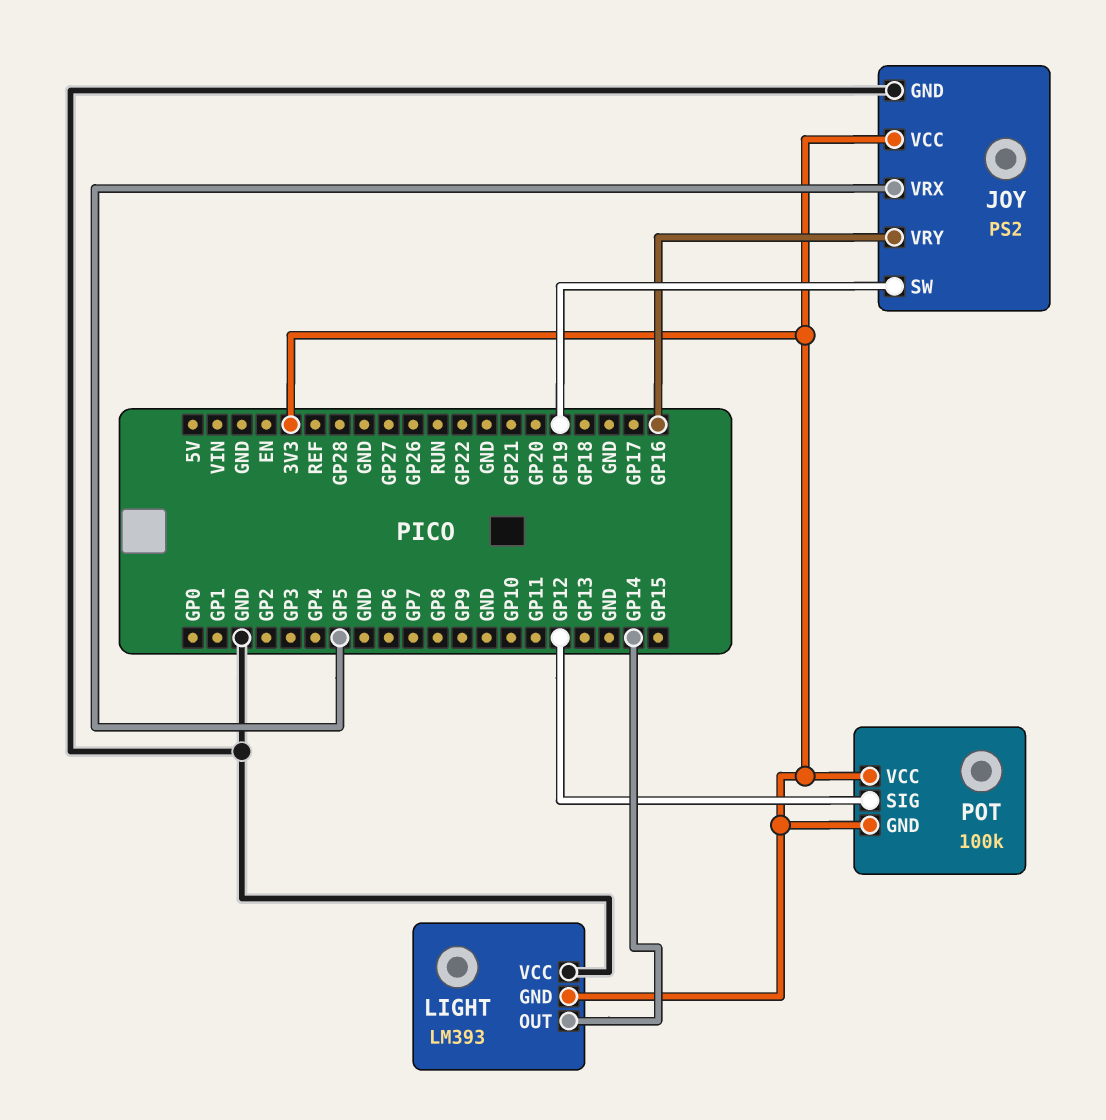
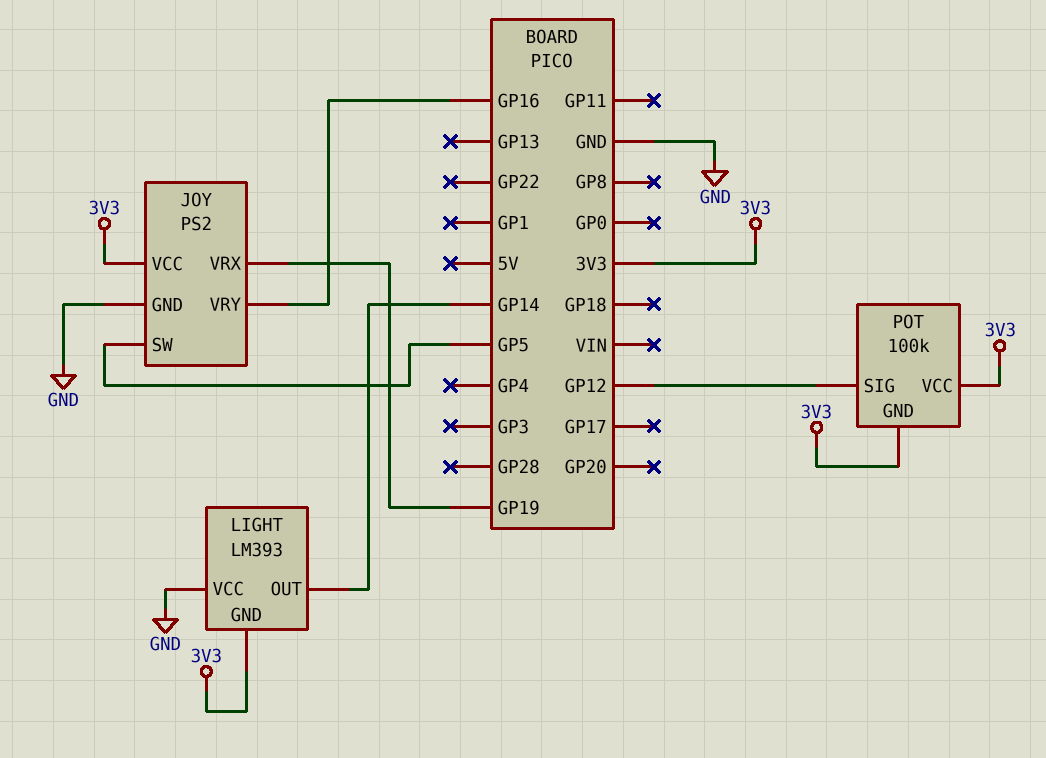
JOY pin SW: GP19 -> GP5
JOY pin VRX: GP5 -> GP19

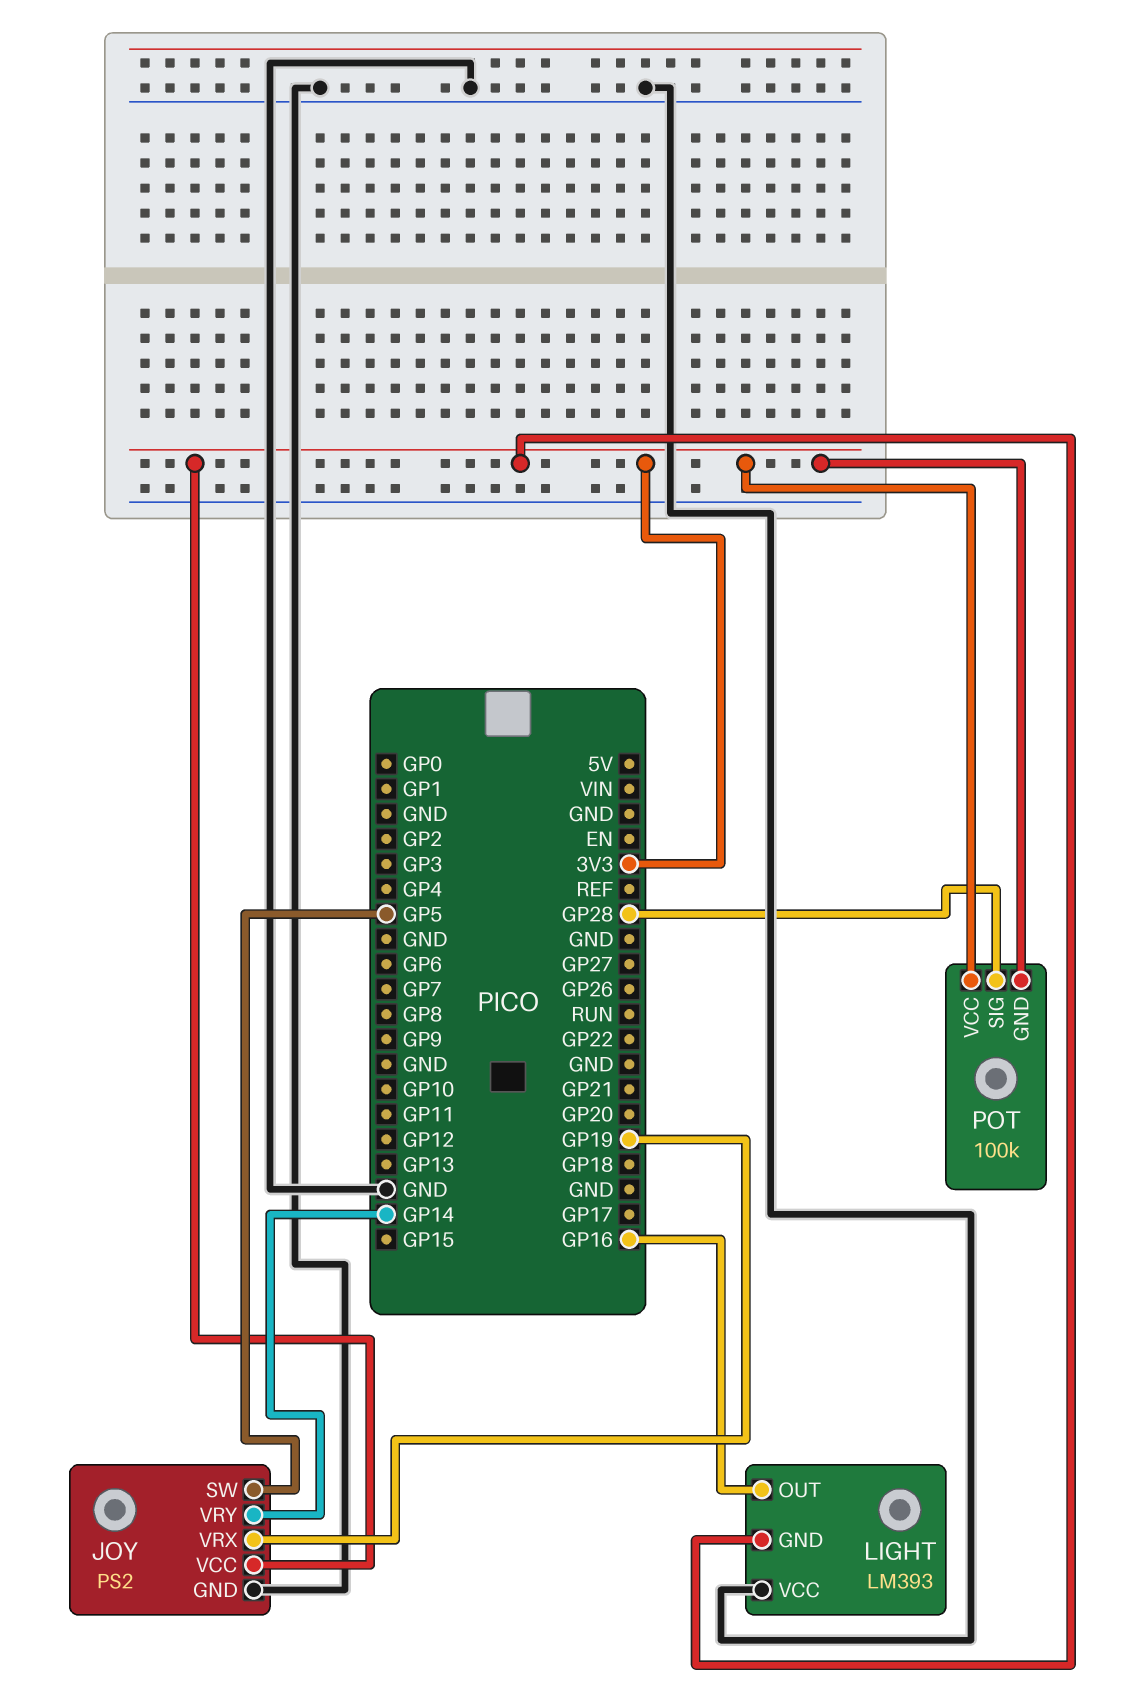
JOY pin VRY: GP16 -> GP14
LIGHT pin OUT: GP14 -> GP16
POT pin SIG: GP12 -> GP28

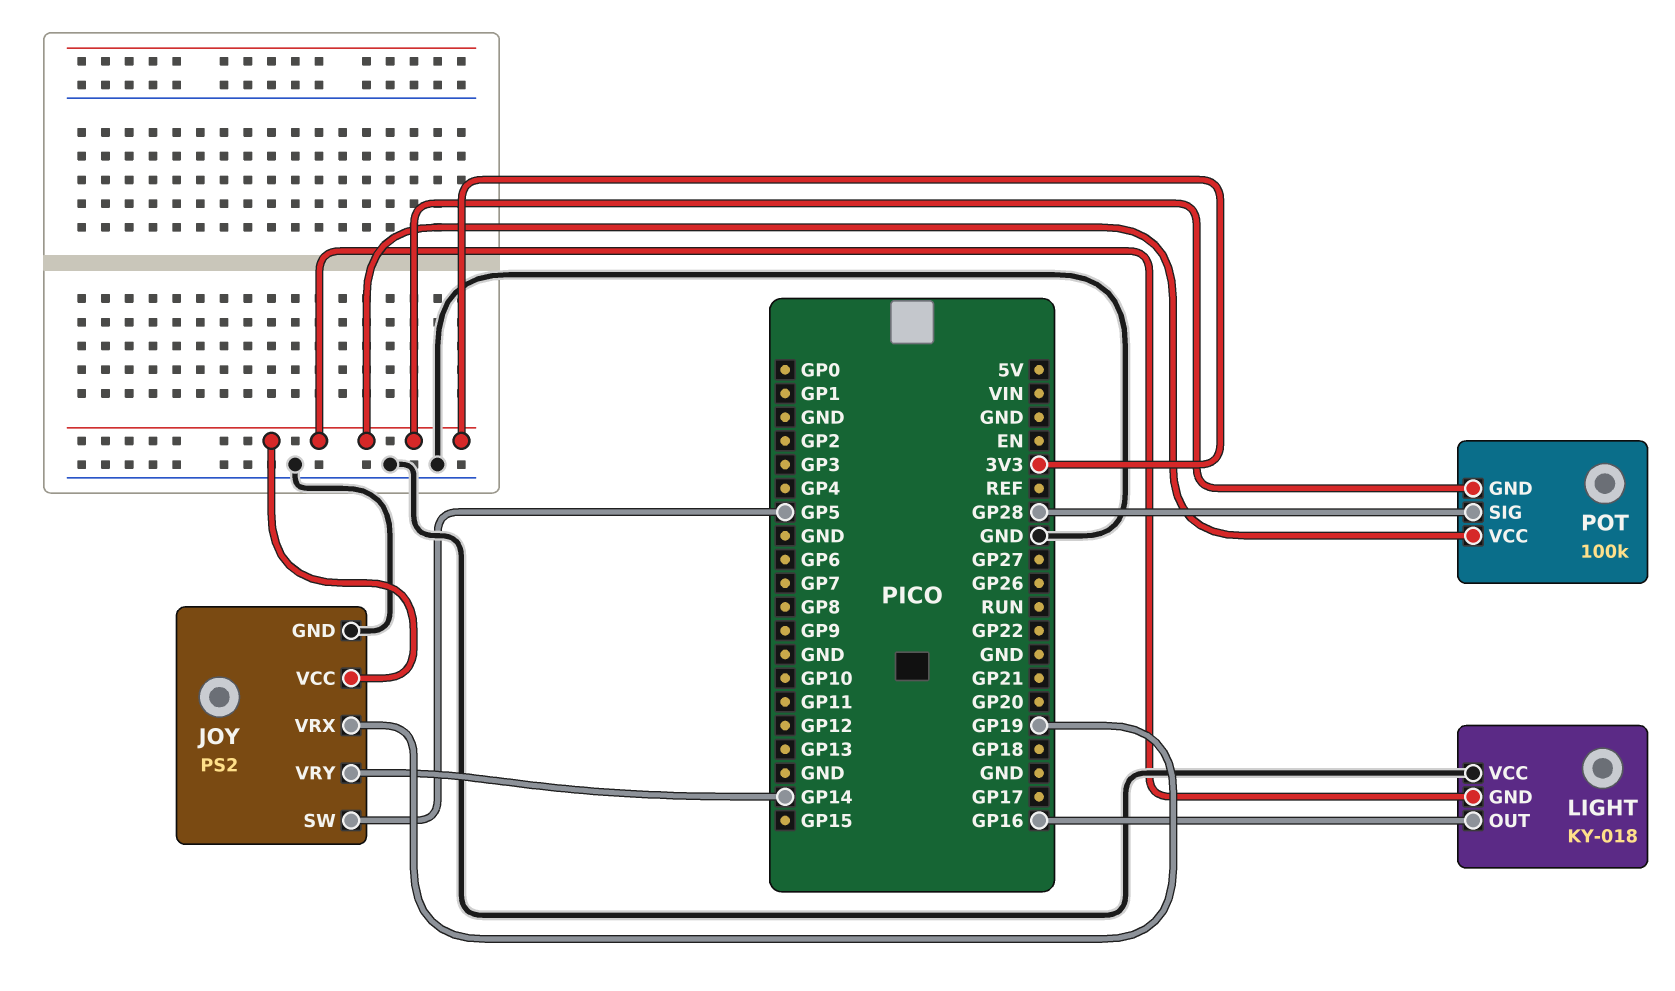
LIGHT: LM393 -> KY-018

